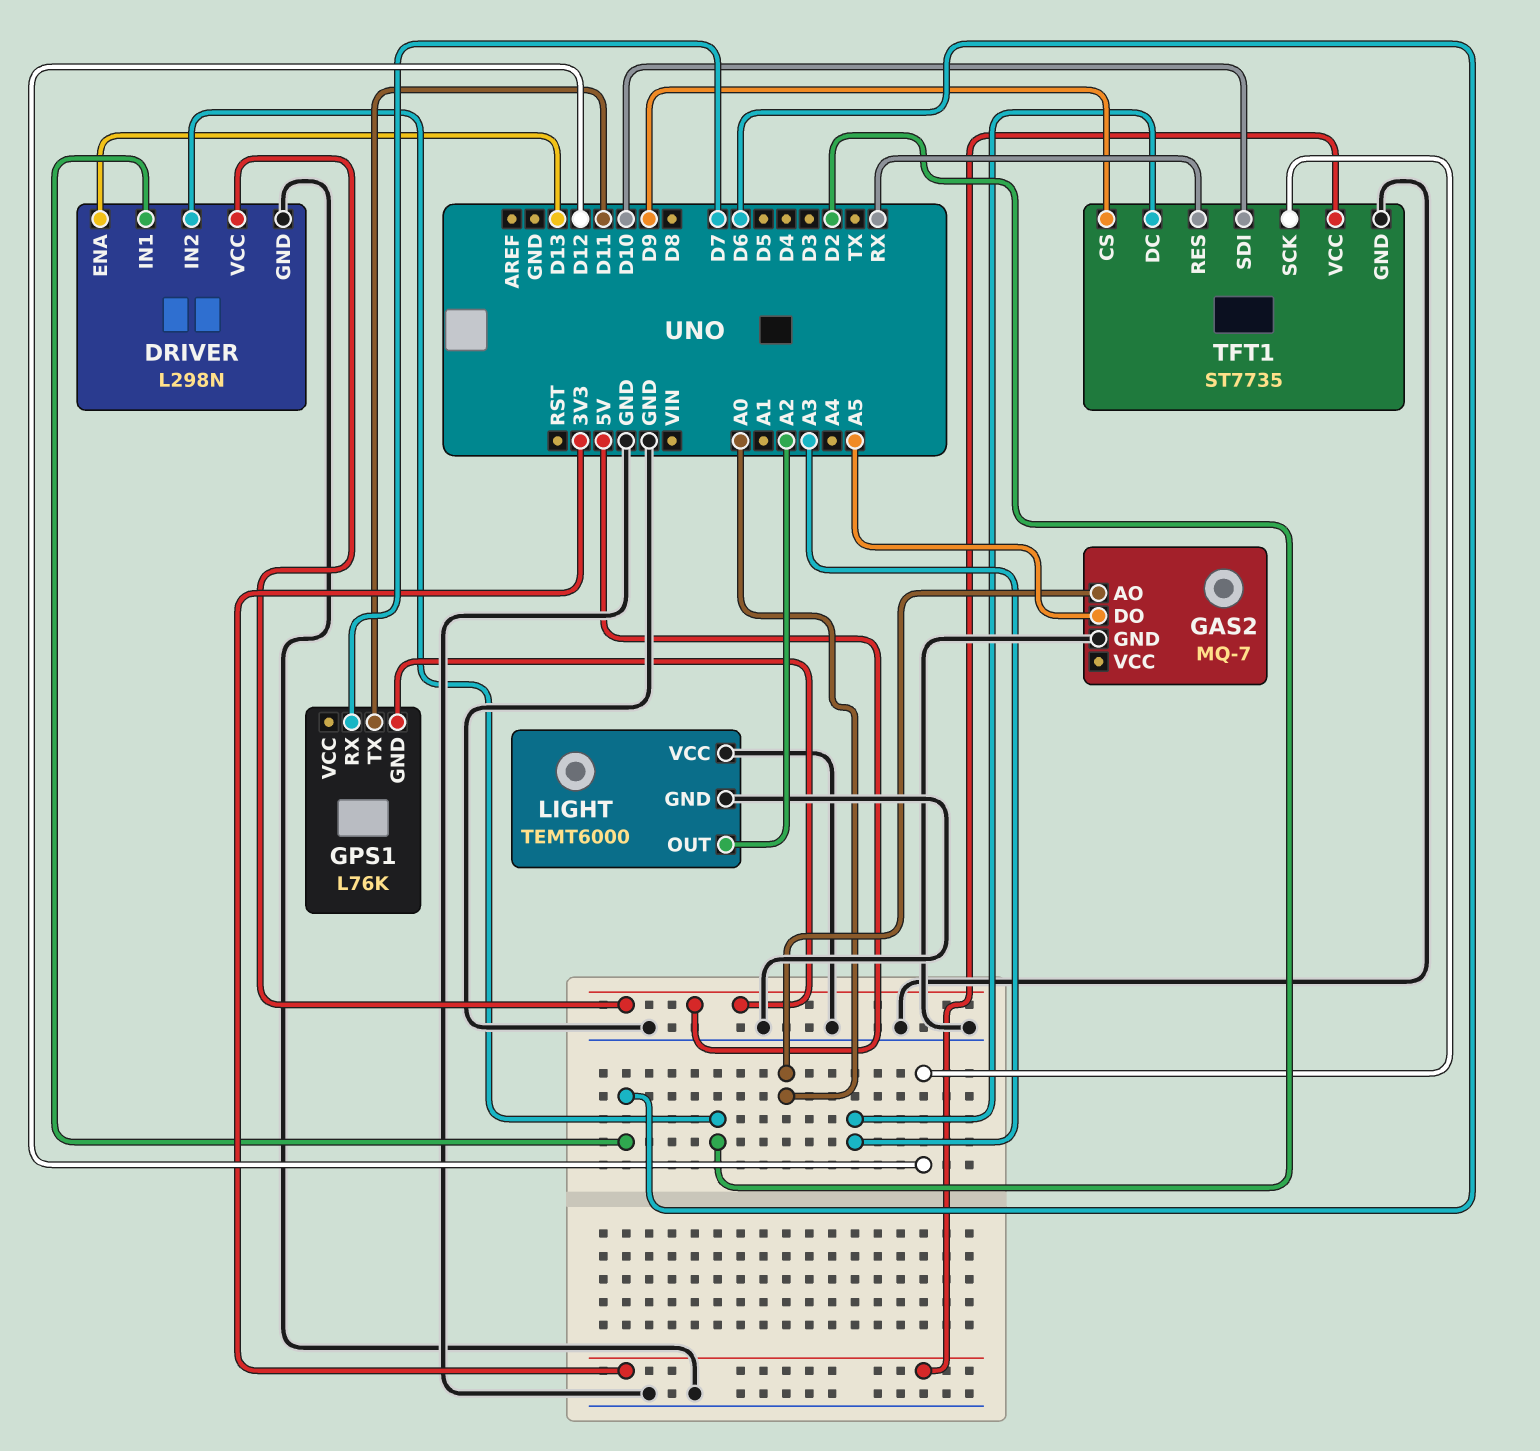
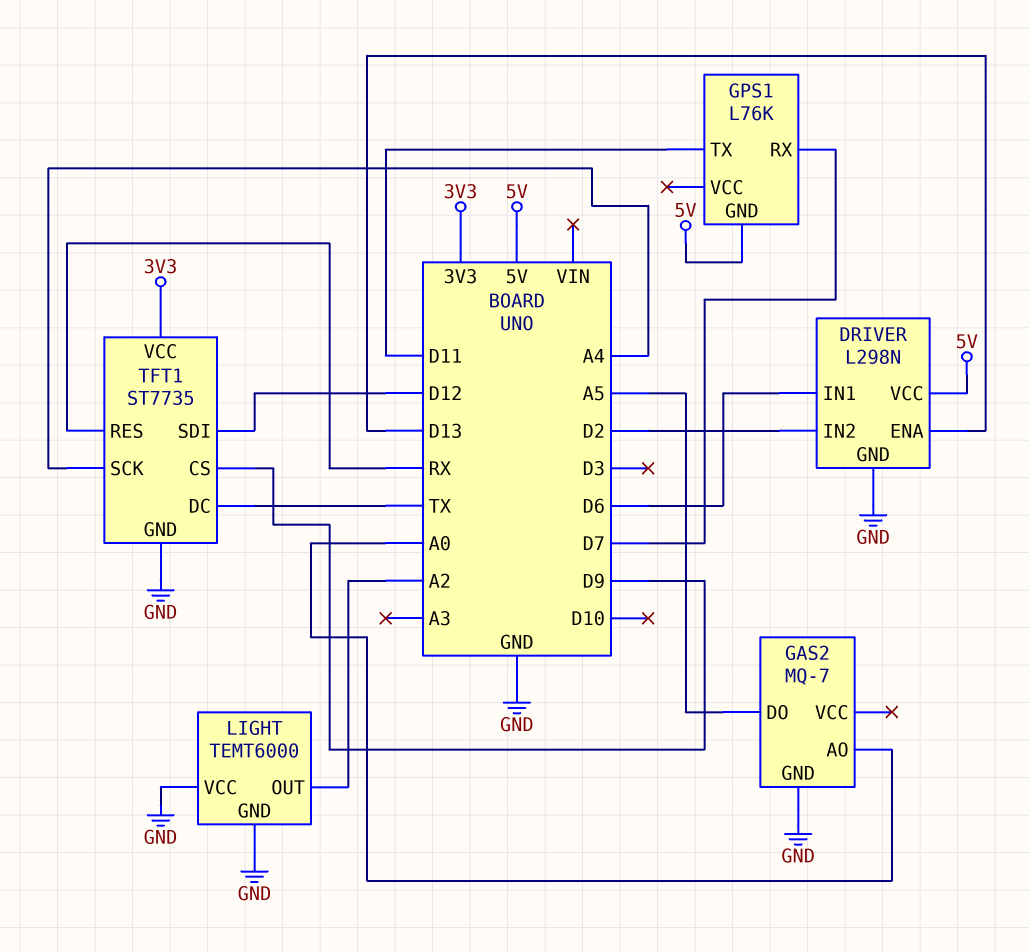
TFT1 pin DC: A3 -> TX
TFT1 pin SCK: D12 -> A4
TFT1 pin SDI: D10 -> D12

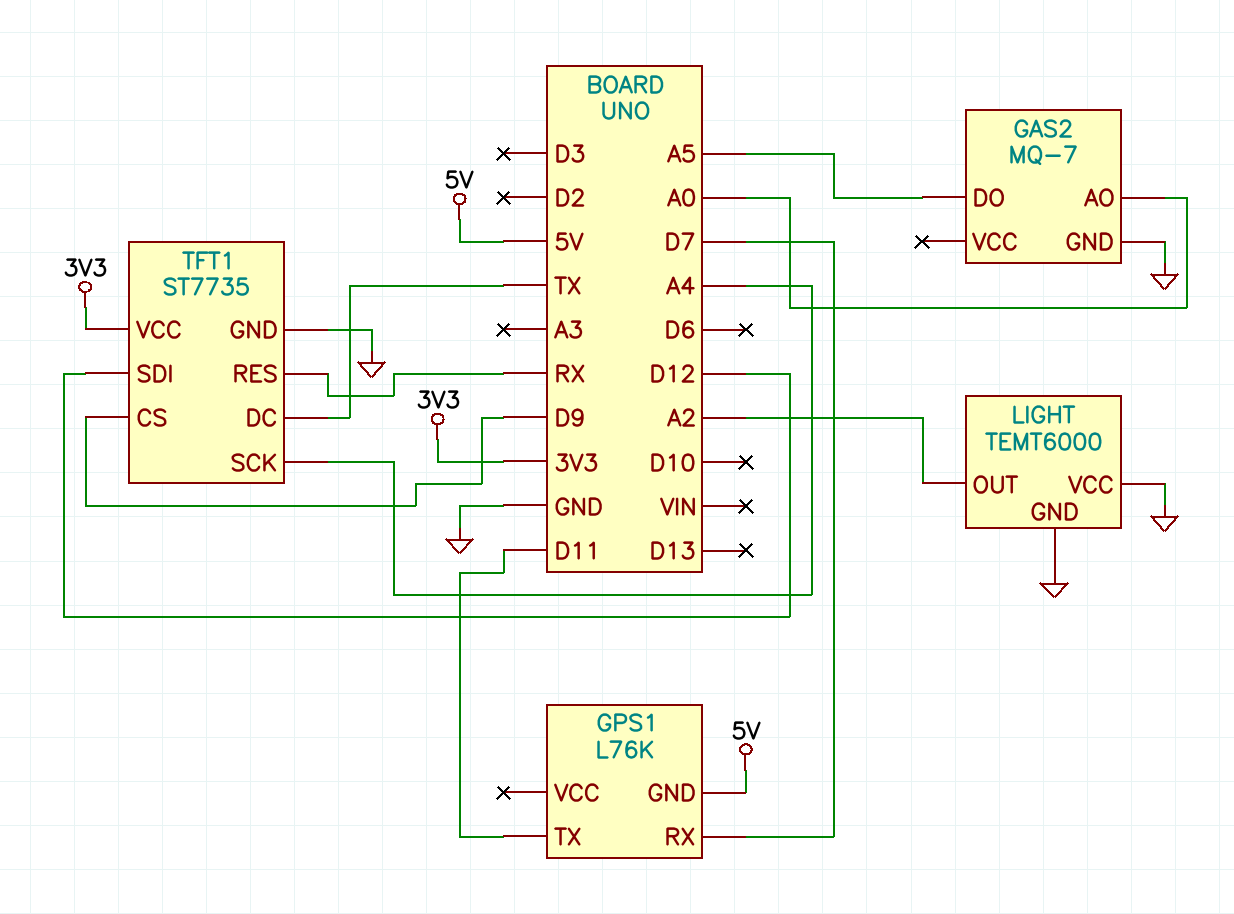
DRIVER: L298N -> none
DRIVER pin ENA: D13 -> none
DRIVER pin GND: GND -> none
DRIVER pin IN1: D6 -> none
DRIVER pin IN2: D2 -> none
DRIVER pin VCC: 5V -> none

